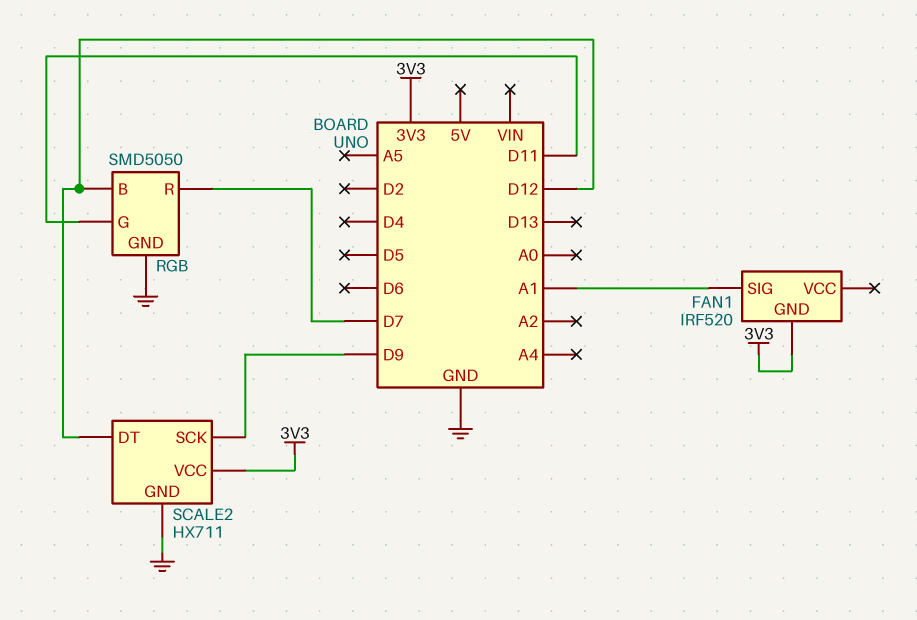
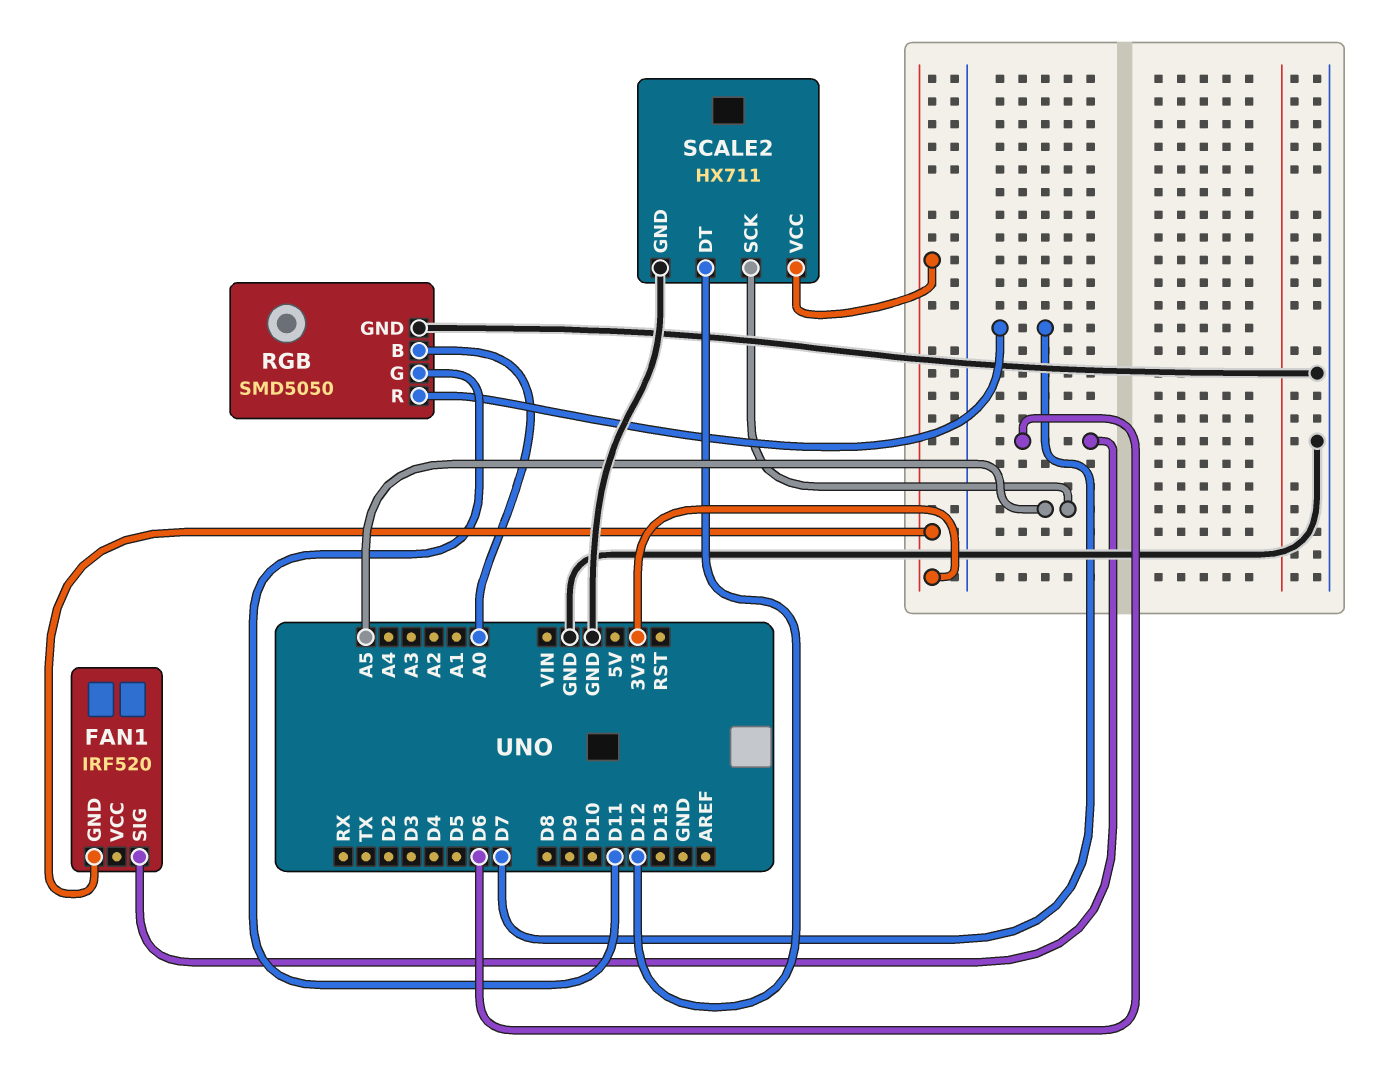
FAN1 pin SIG: A1 -> D6
RGB pin B: D12 -> A0
SCALE2 pin SCK: D9 -> A5

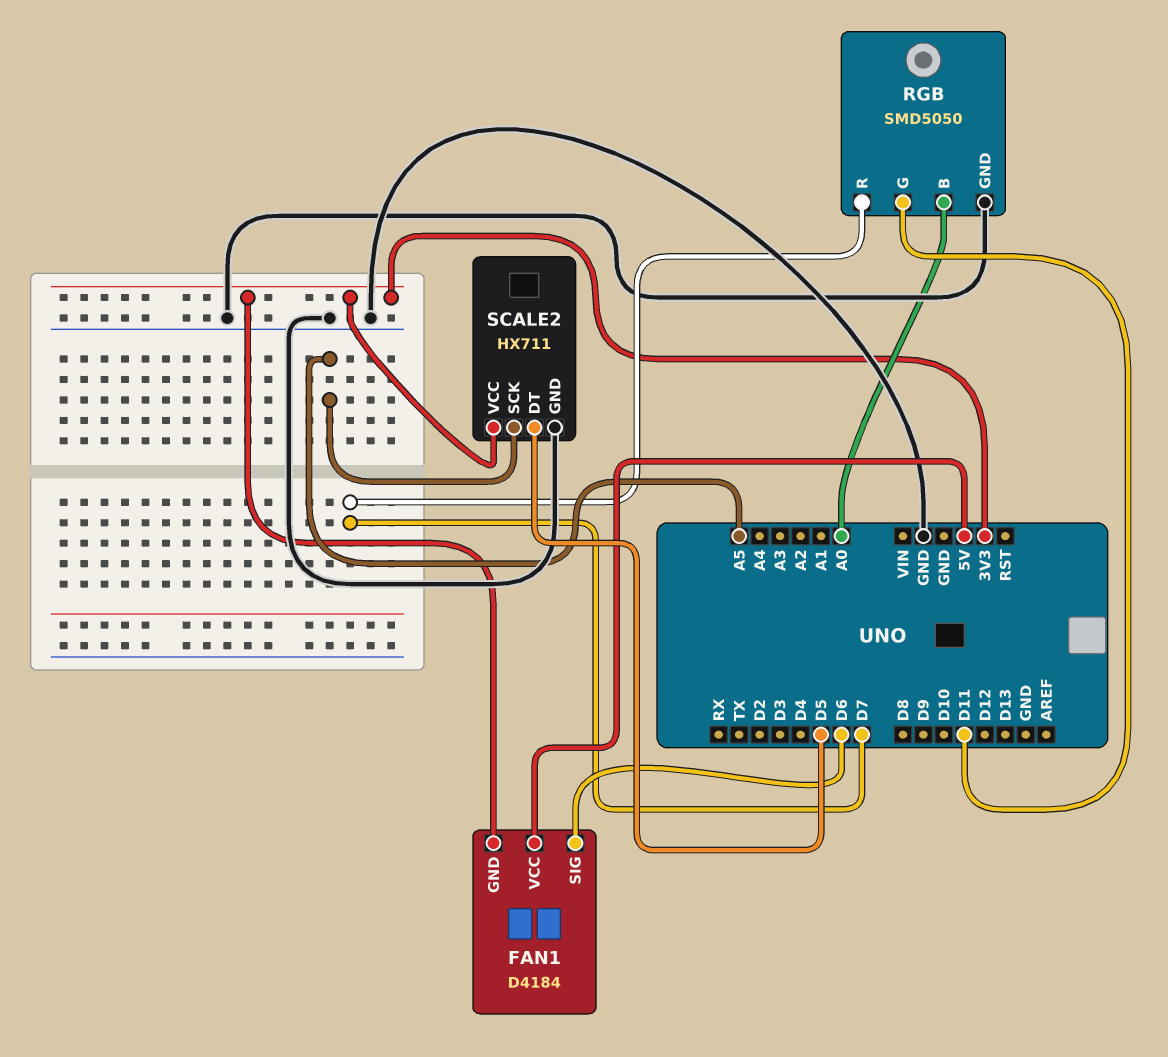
FAN1: IRF520 -> D4184
FAN1 pin VCC: none -> 5V
SCALE2 pin DT: D12 -> D5

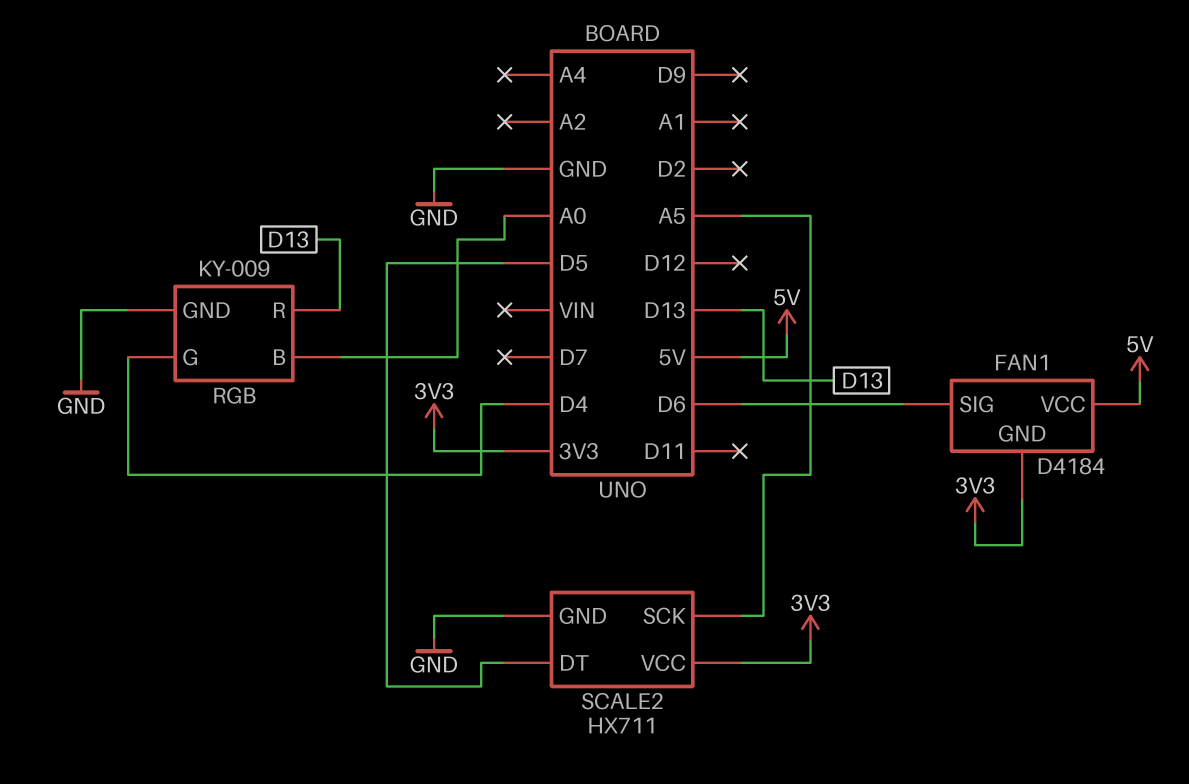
RGB: SMD5050 -> KY-009
RGB pin G: D11 -> D4
RGB pin R: D7 -> D13

